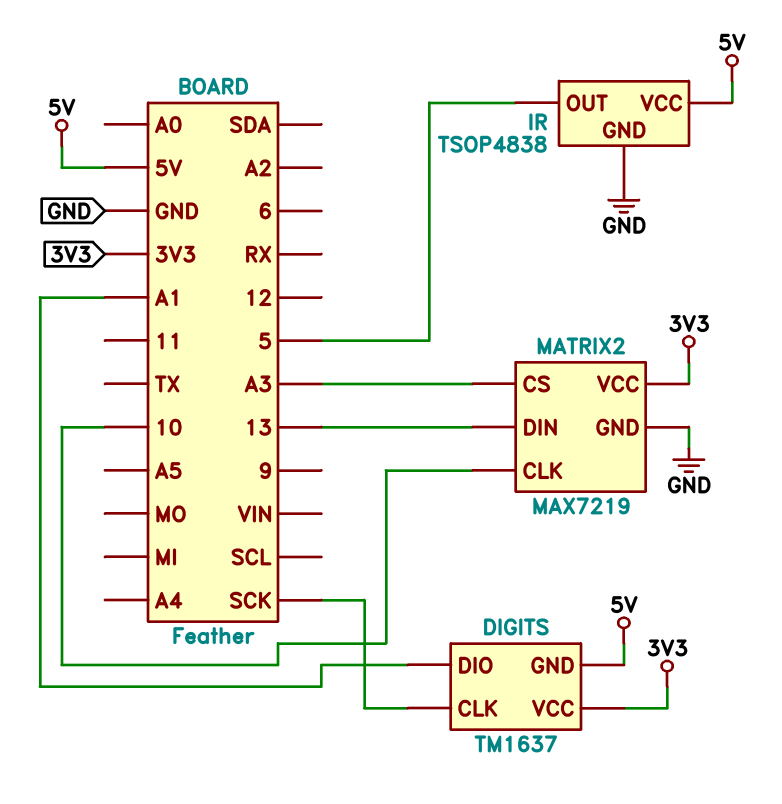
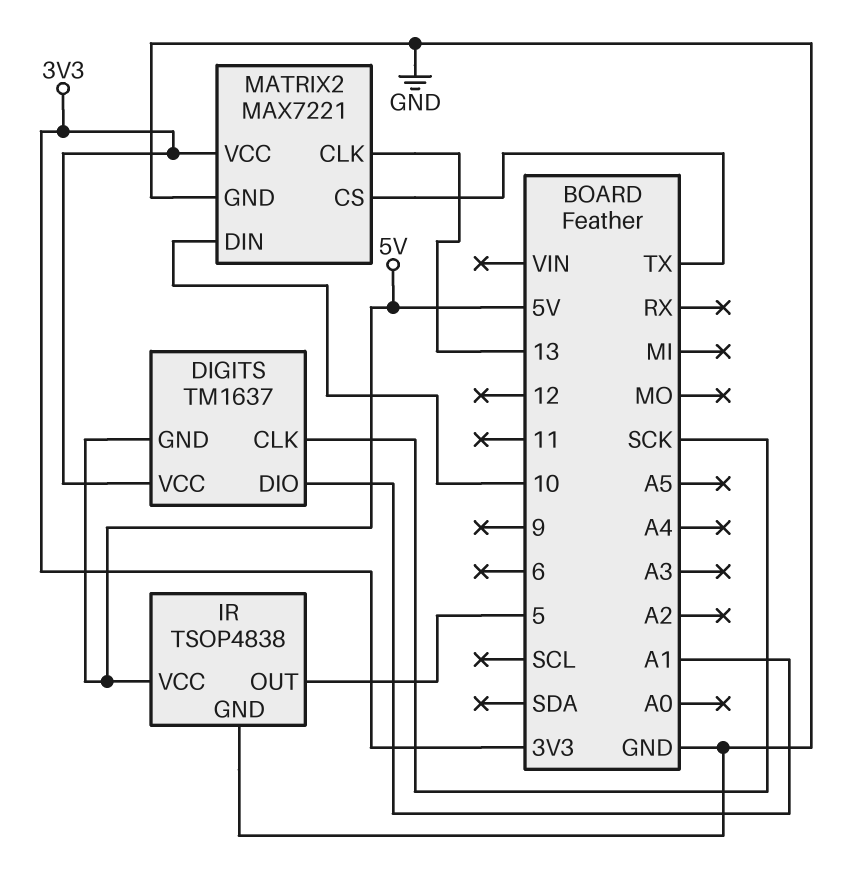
MATRIX2: MAX7219 -> MAX7221
MATRIX2 pin CLK: 10 -> 13
MATRIX2 pin CS: A3 -> TX
MATRIX2 pin DIN: 13 -> 10

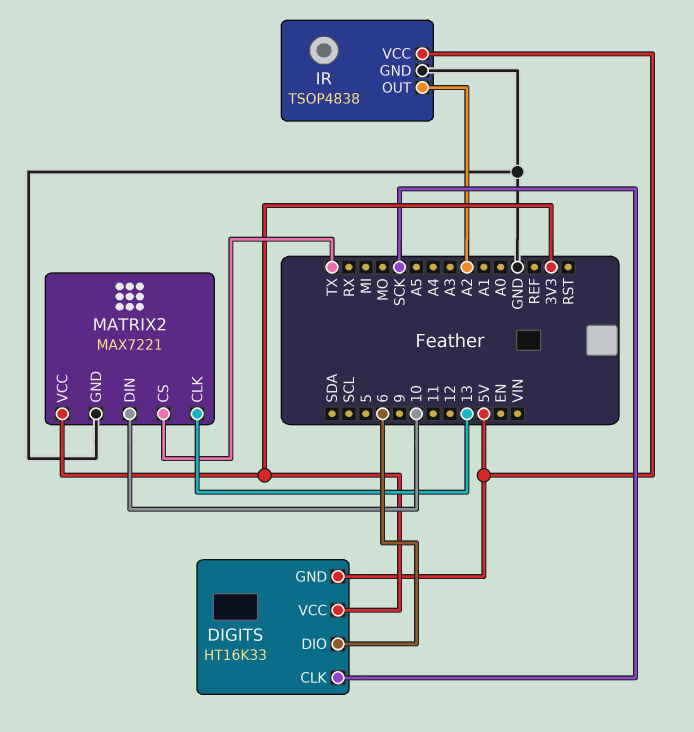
DIGITS: TM1637 -> HT16K33
DIGITS pin DIO: A1 -> 6
IR pin OUT: 5 -> A2

